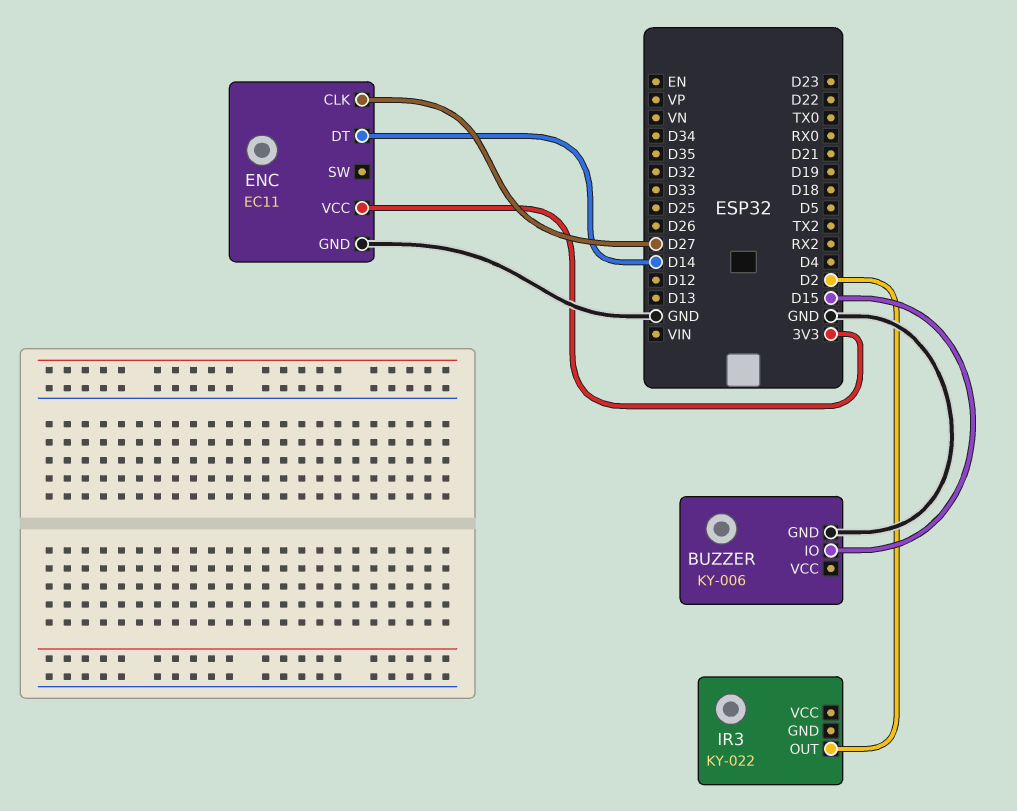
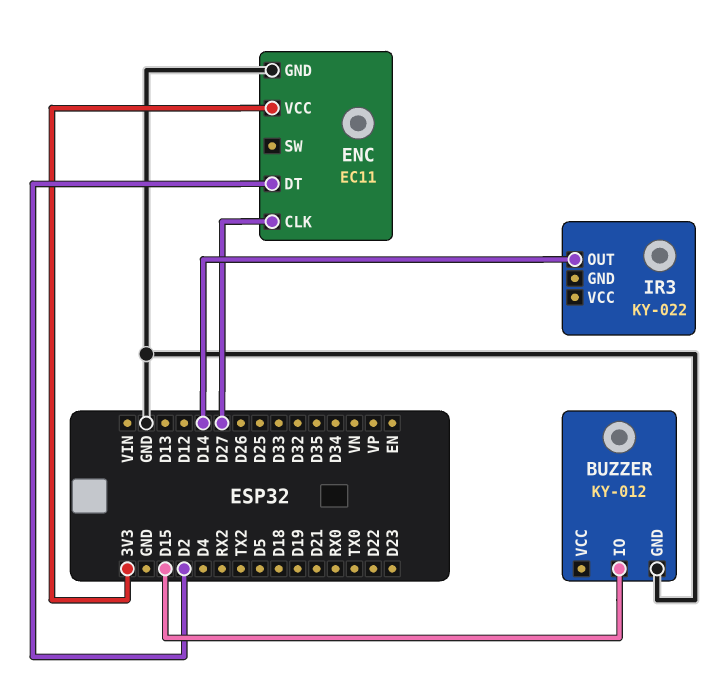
BUZZER: KY-006 -> KY-012
ENC pin DT: D14 -> D2
IR3 pin OUT: D2 -> D14

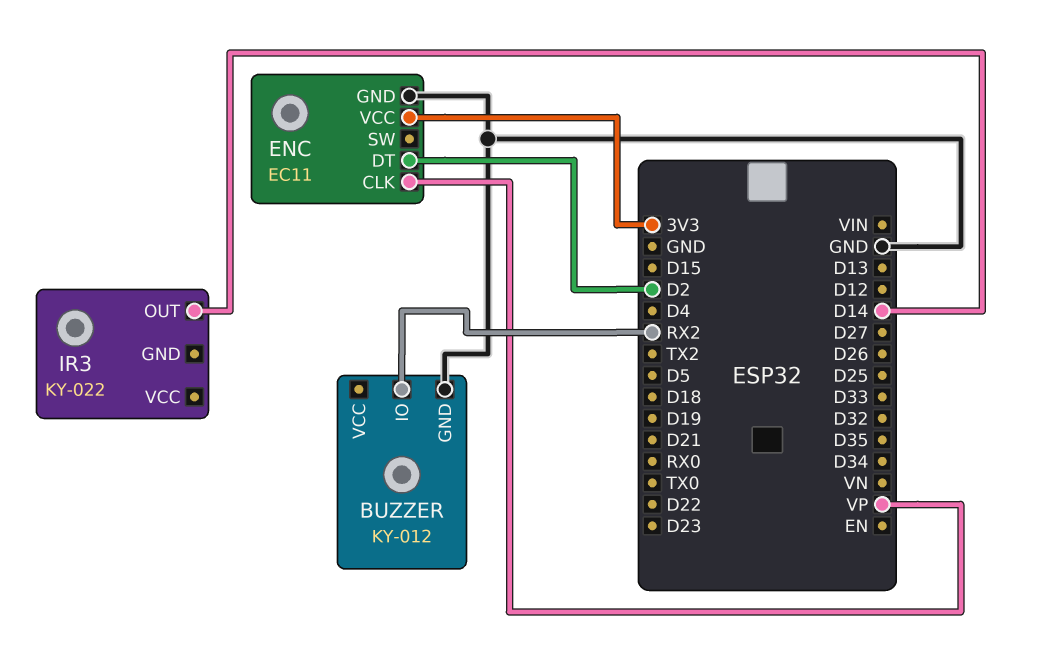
BUZZER pin IO: D15 -> RX2
ENC pin CLK: D27 -> VP

